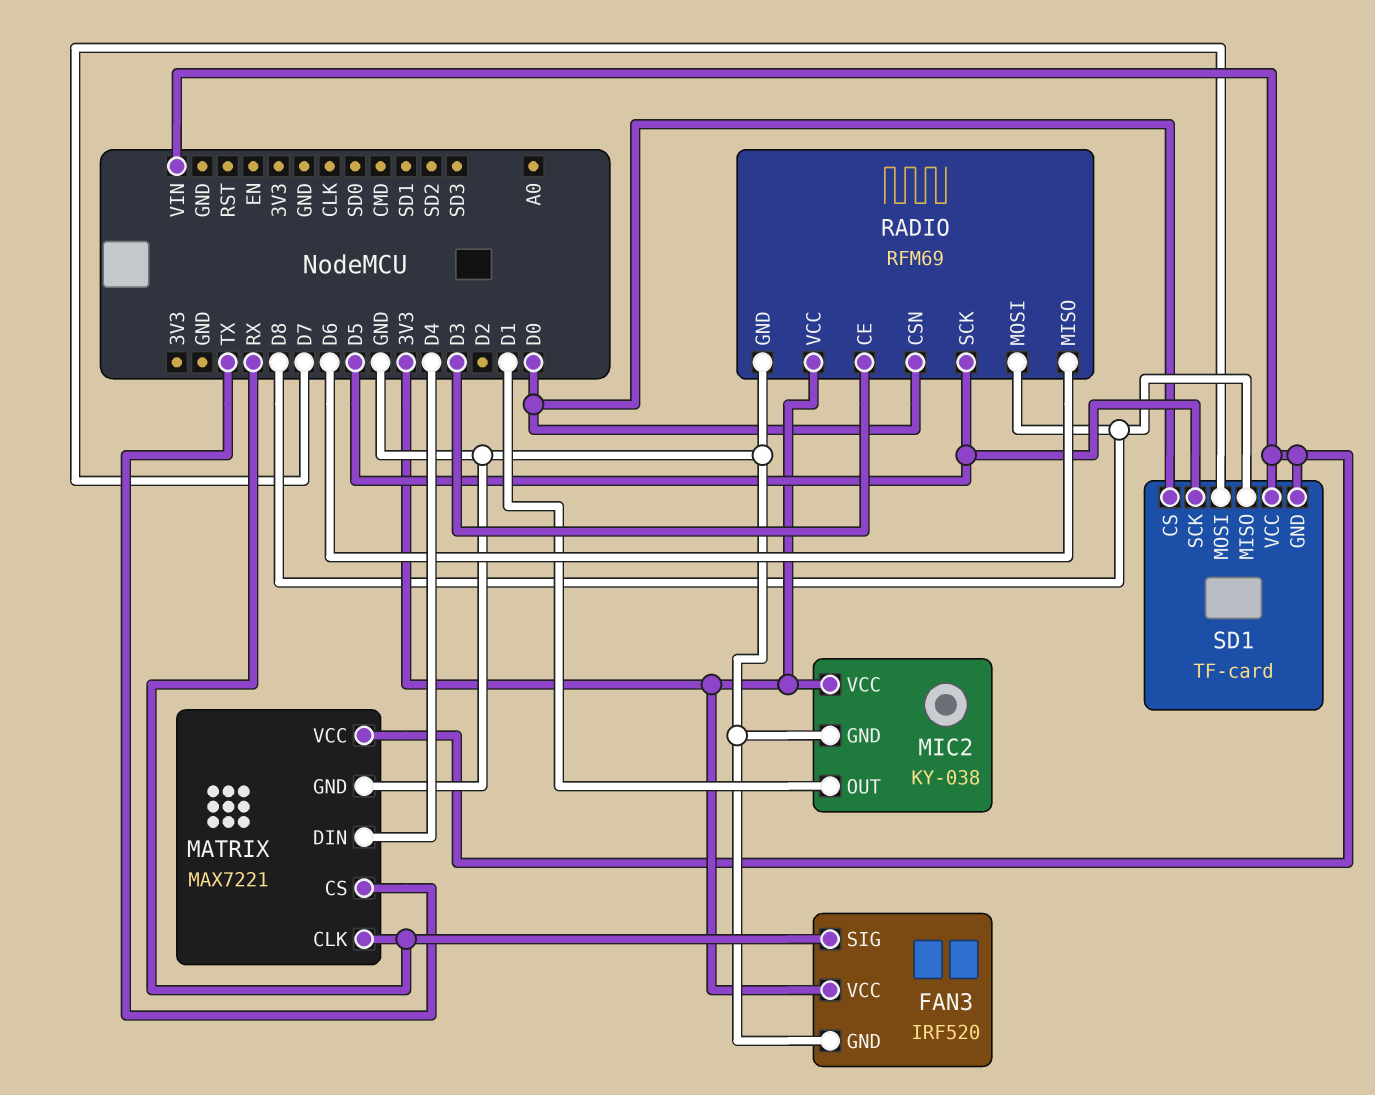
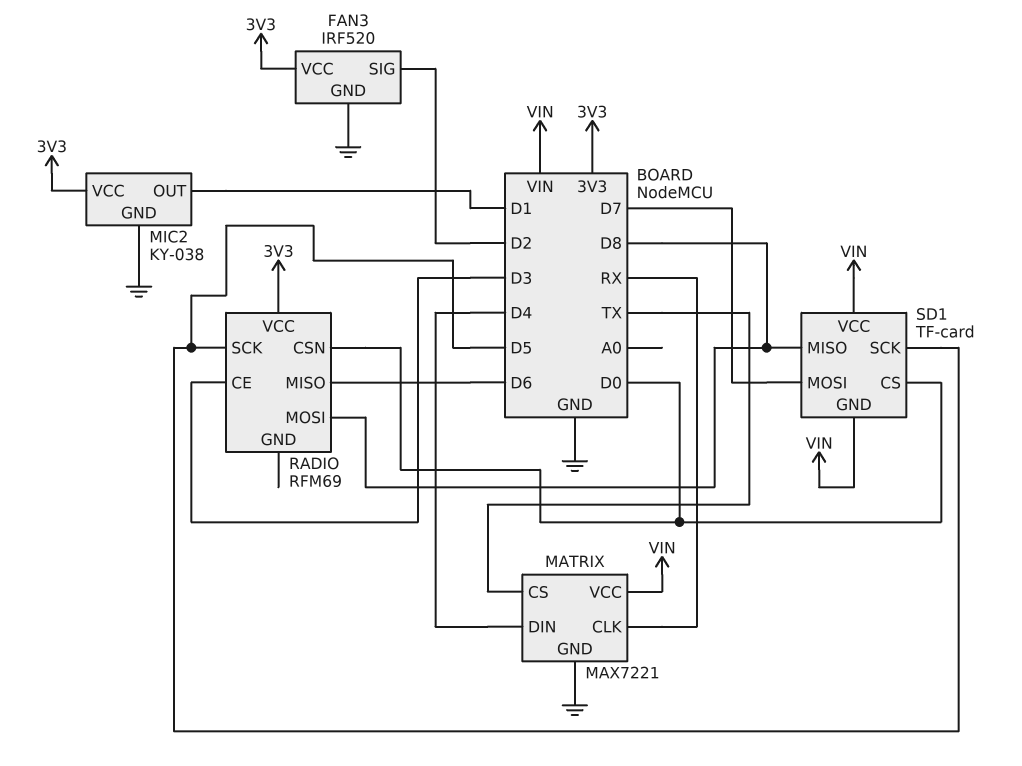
FAN3 pin SIG: RX -> D2
RADIO pin GND: GND -> none

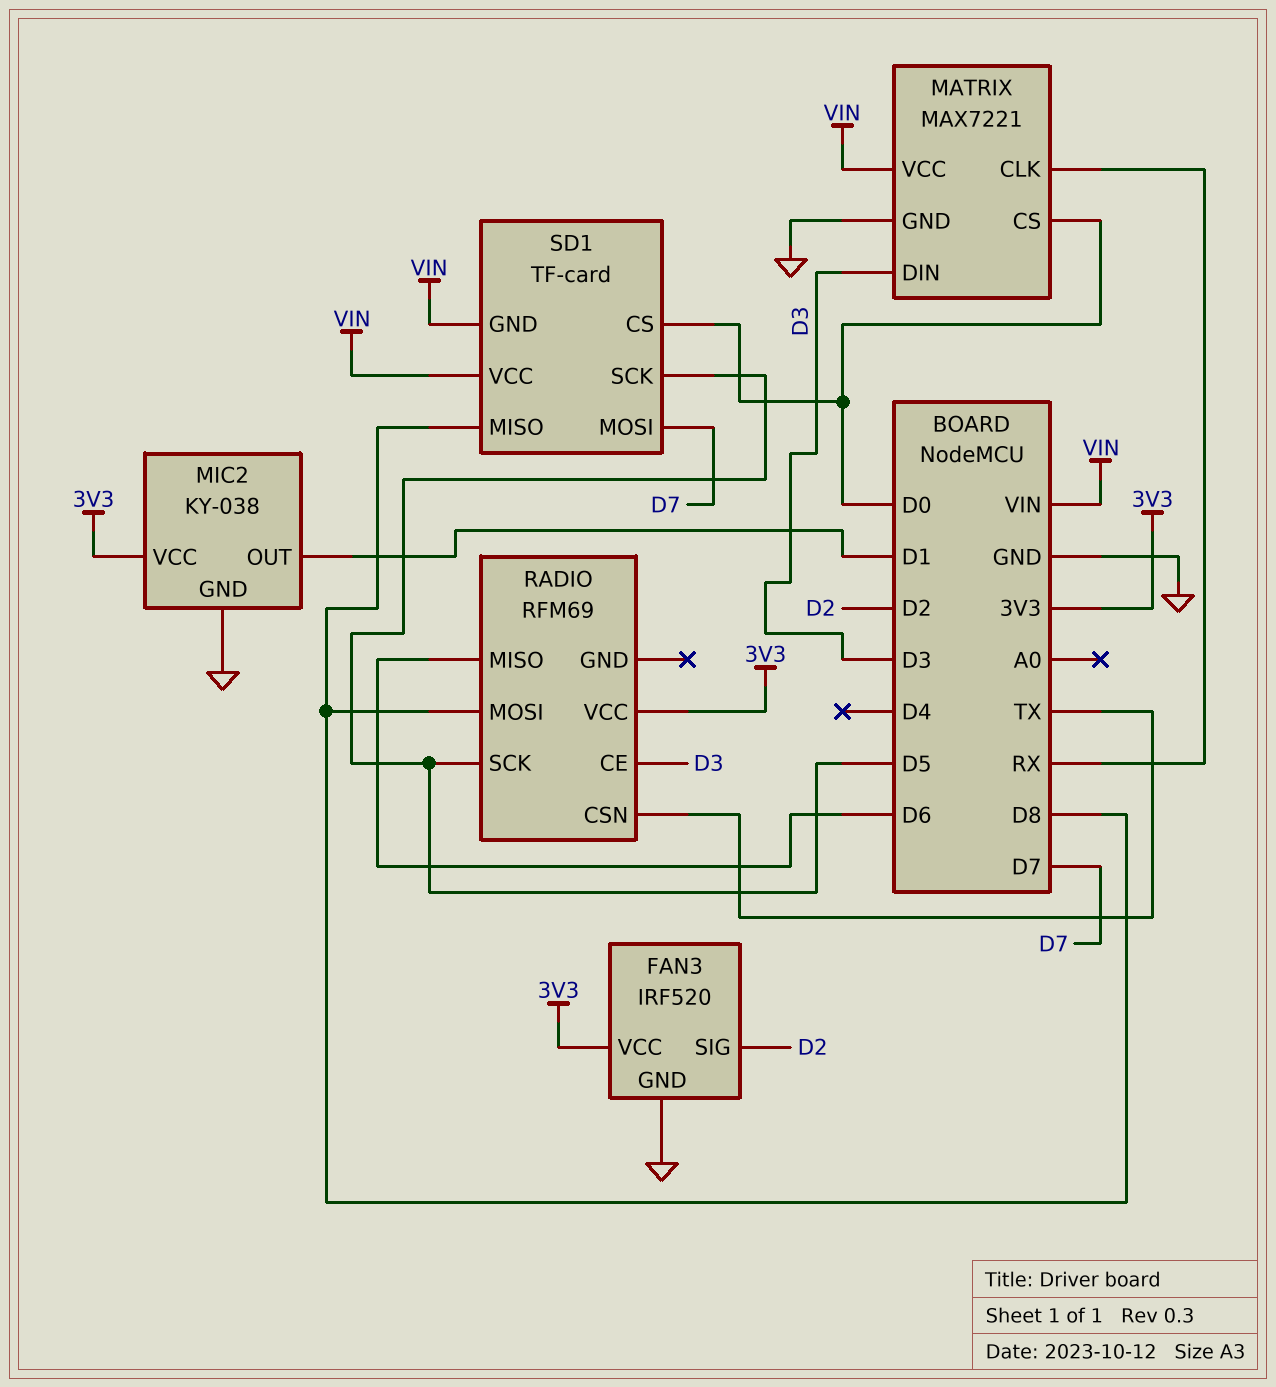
MATRIX pin CS: TX -> D0
MATRIX pin DIN: D4 -> D3
RADIO pin CSN: D0 -> TX

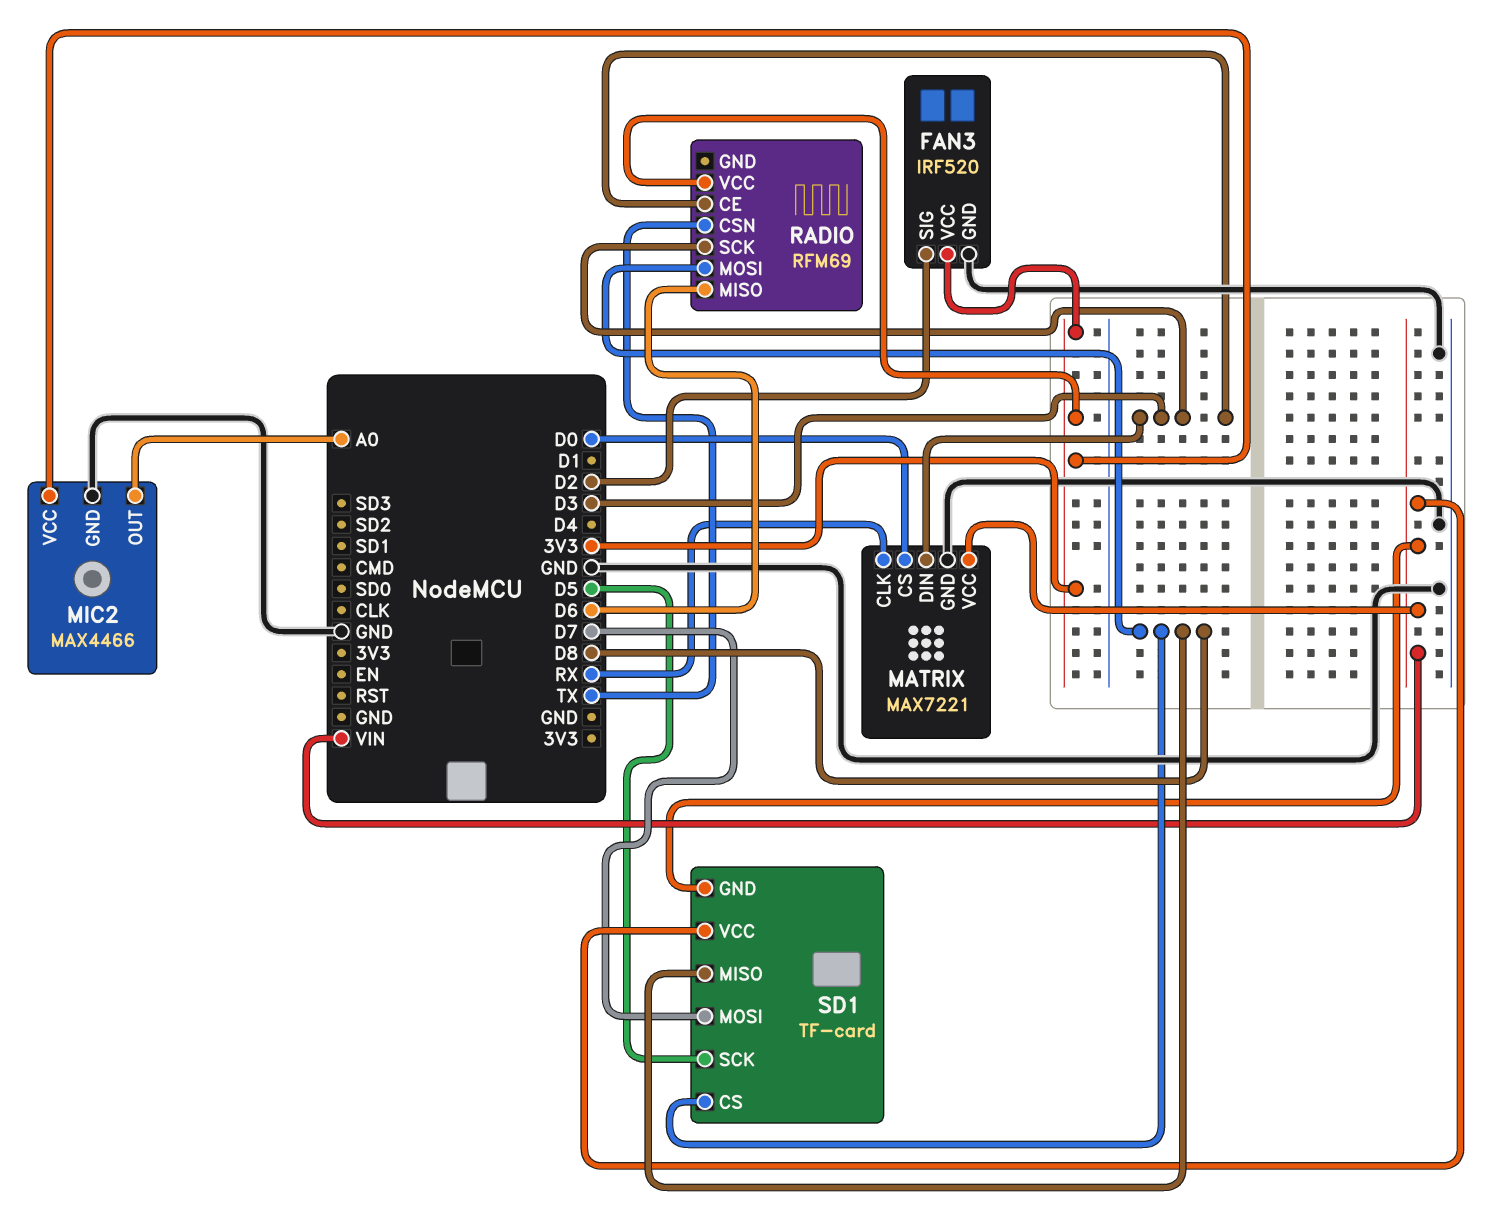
MIC2: KY-038 -> MAX4466
MIC2 pin OUT: D1 -> A0
RADIO pin SCK: D5 -> D3
SD1 pin CS: D0 -> D8

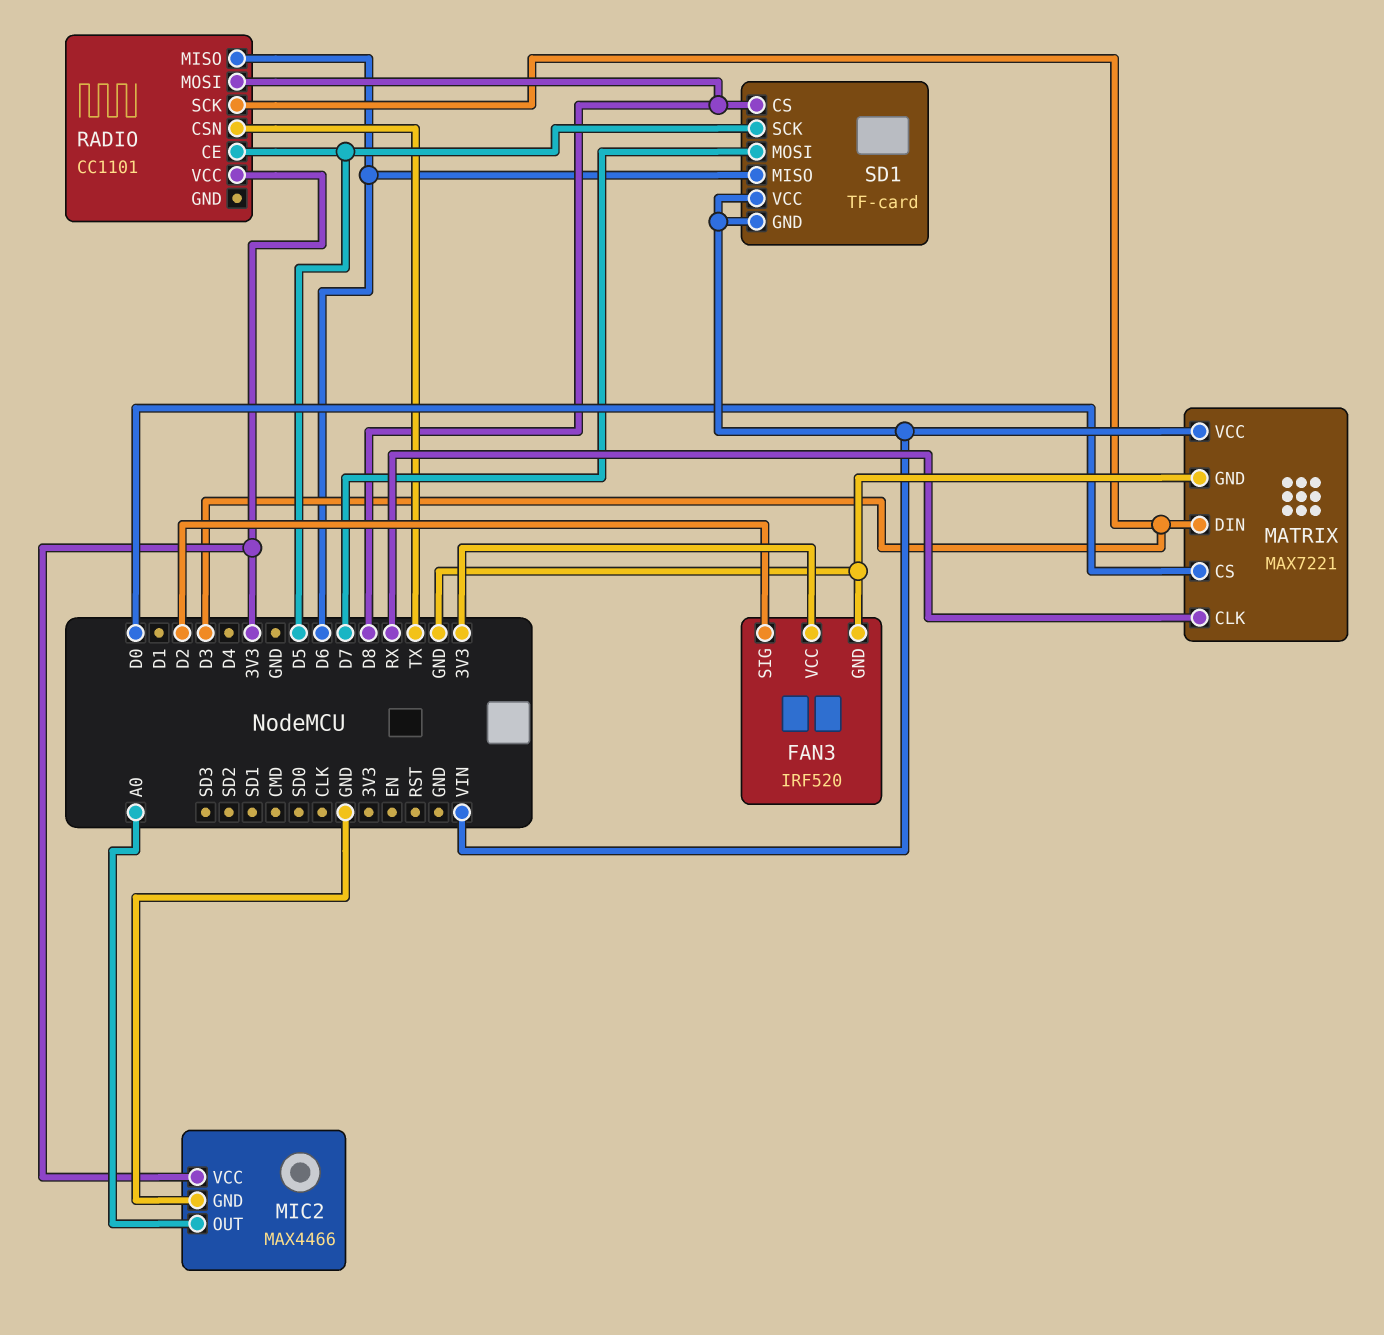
RADIO: RFM69 -> CC1101
RADIO pin CE: D3 -> D5
SD1 pin MISO: D8 -> D6

